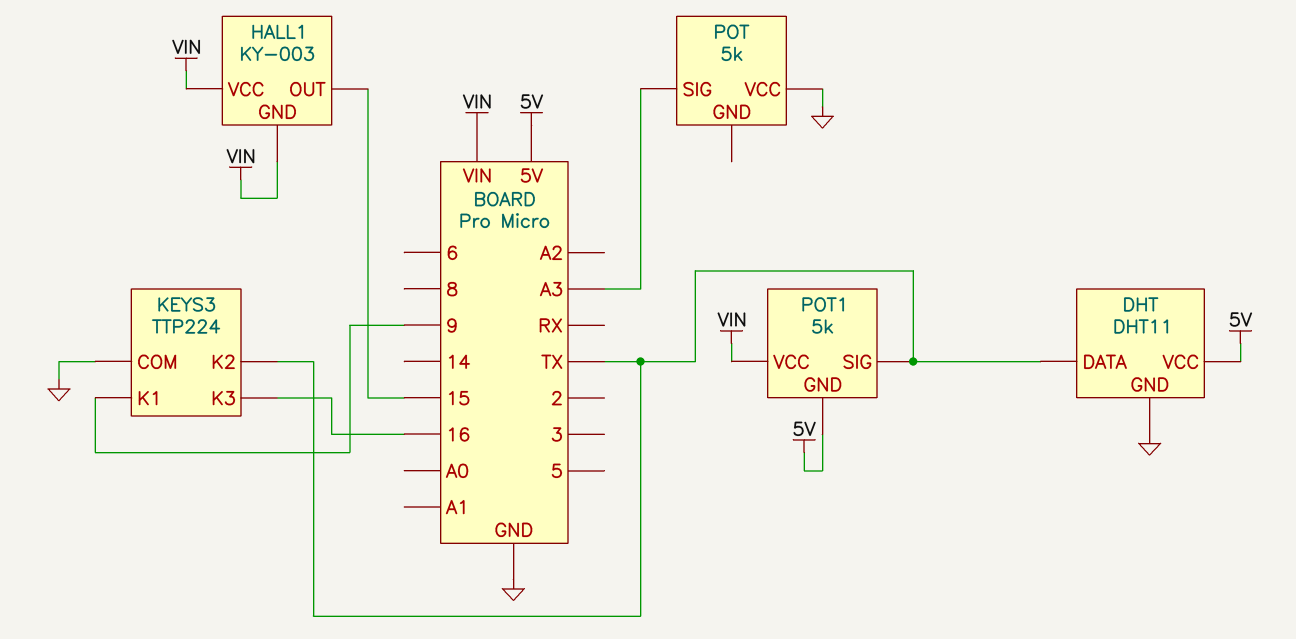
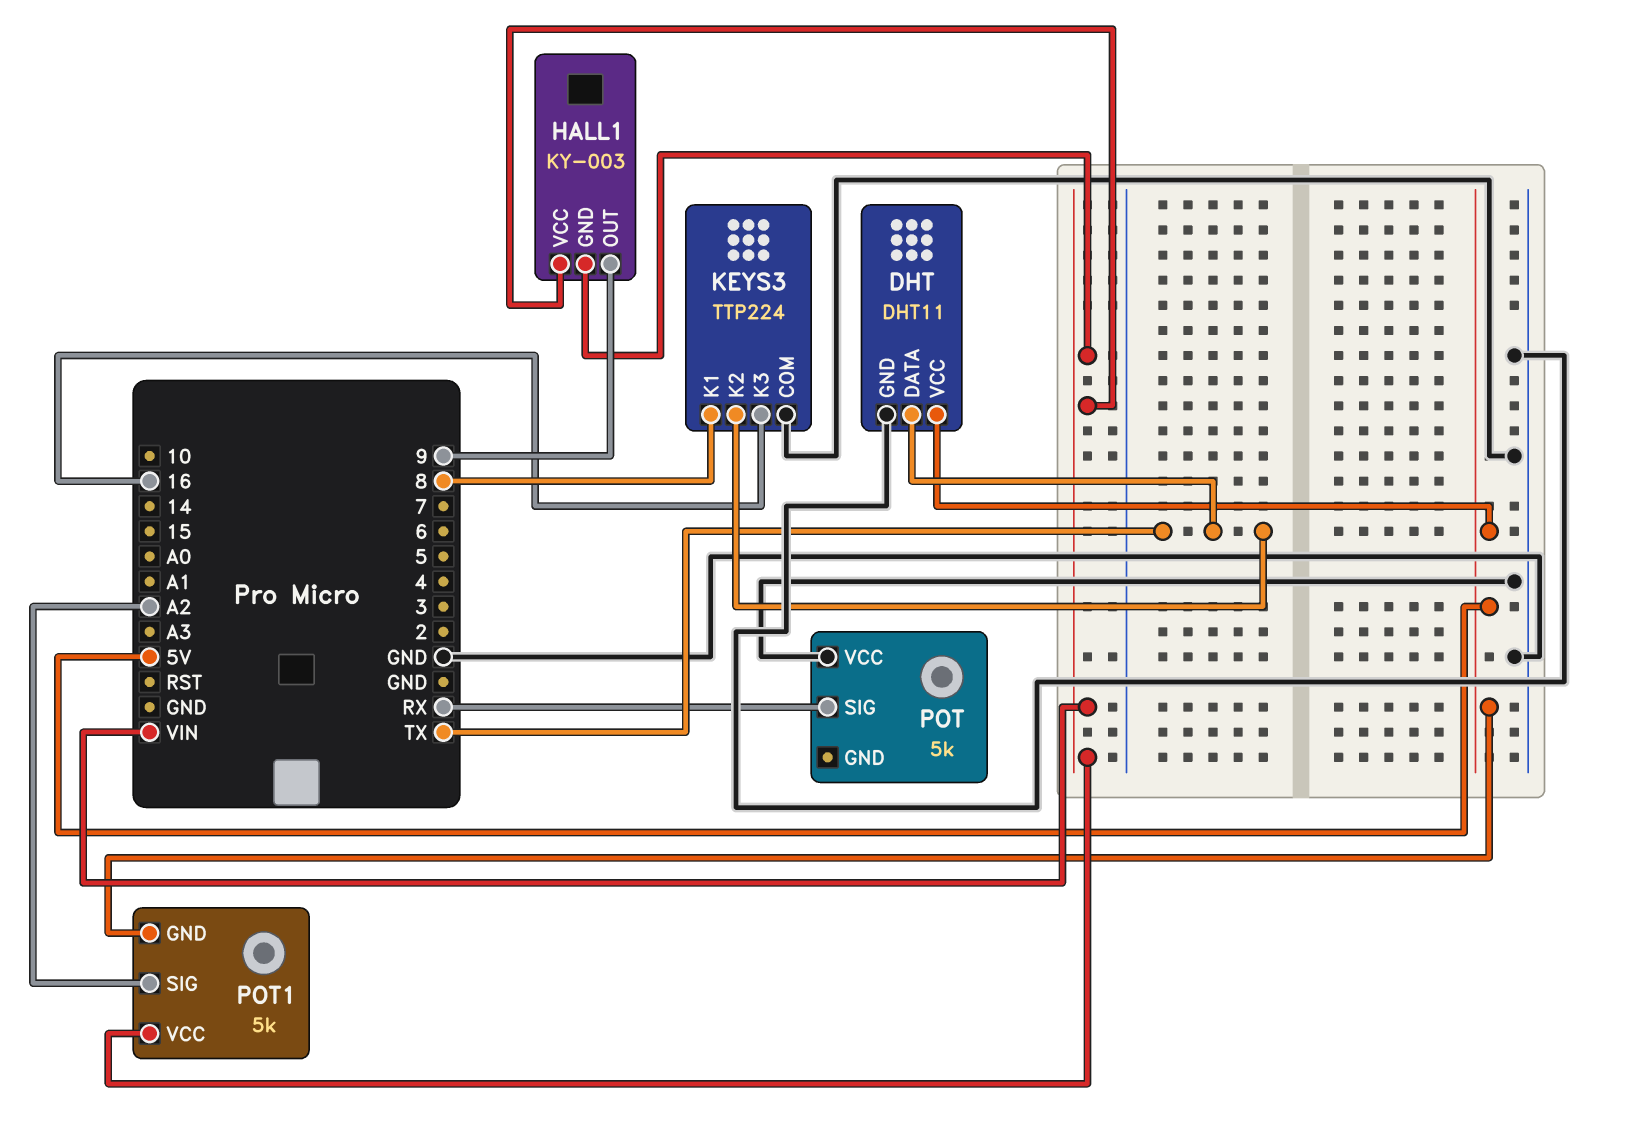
HALL1 pin OUT: 15 -> 9
KEYS3 pin K1: 9 -> 8
POT pin SIG: A3 -> RX
POT1 pin SIG: TX -> A2

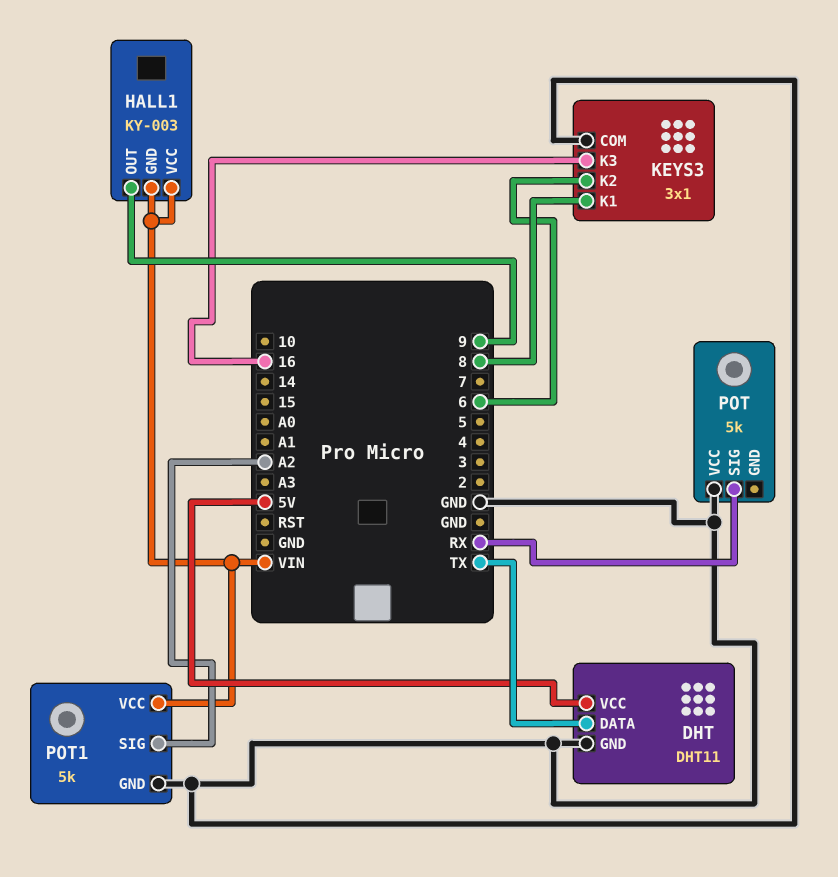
KEYS3: TTP224 -> 3x1
KEYS3 pin K2: TX -> 6
POT1 pin GND: 5V -> GND

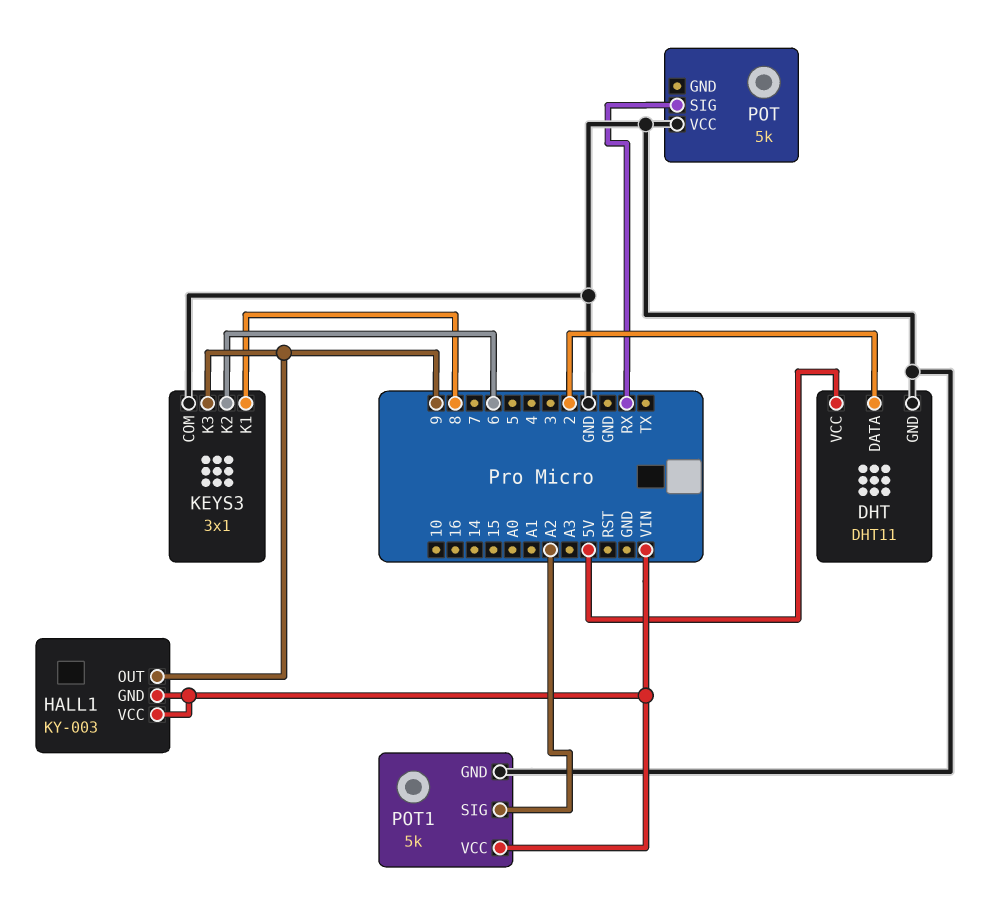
DHT pin DATA: TX -> 2
KEYS3 pin K3: 16 -> 9

